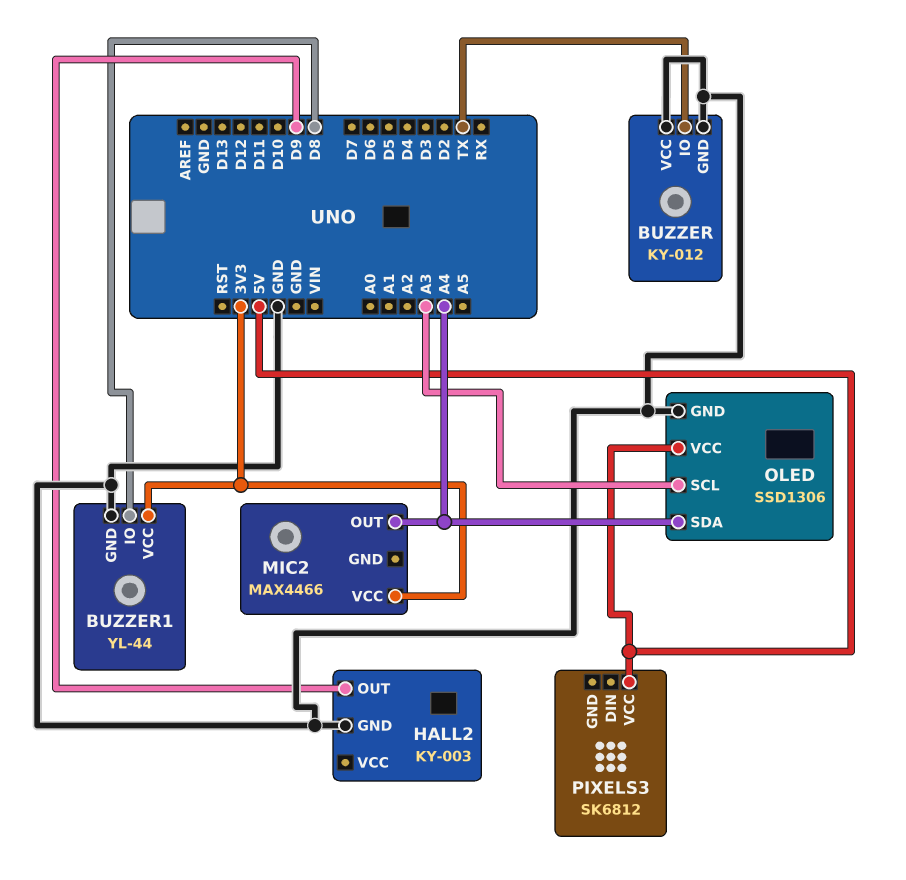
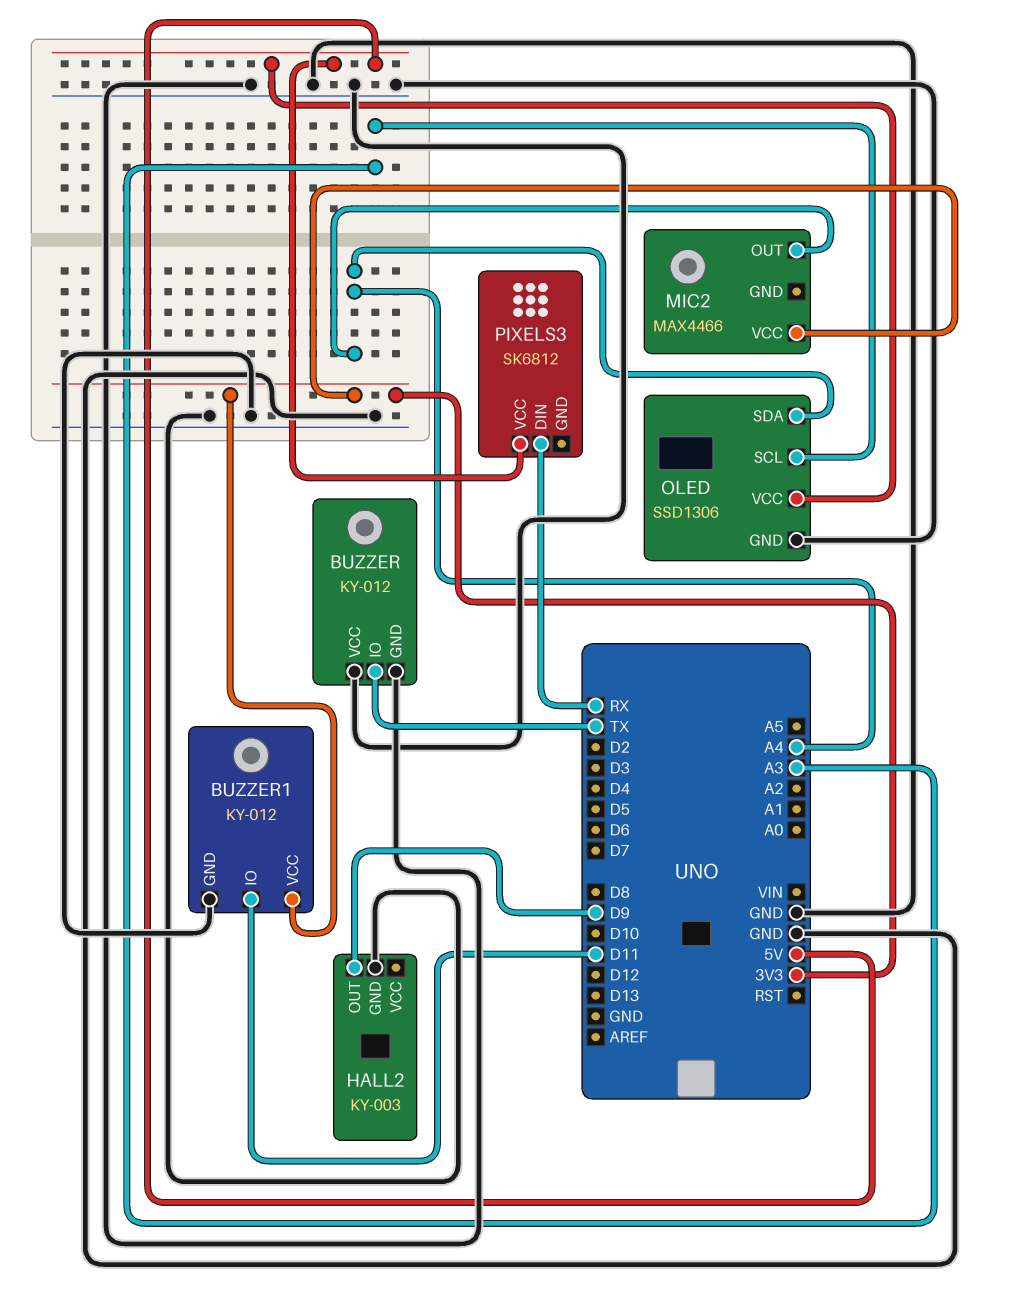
BUZZER1: YL-44 -> KY-012
BUZZER1 pin IO: D8 -> D11
PIXELS3 pin DIN: none -> RX

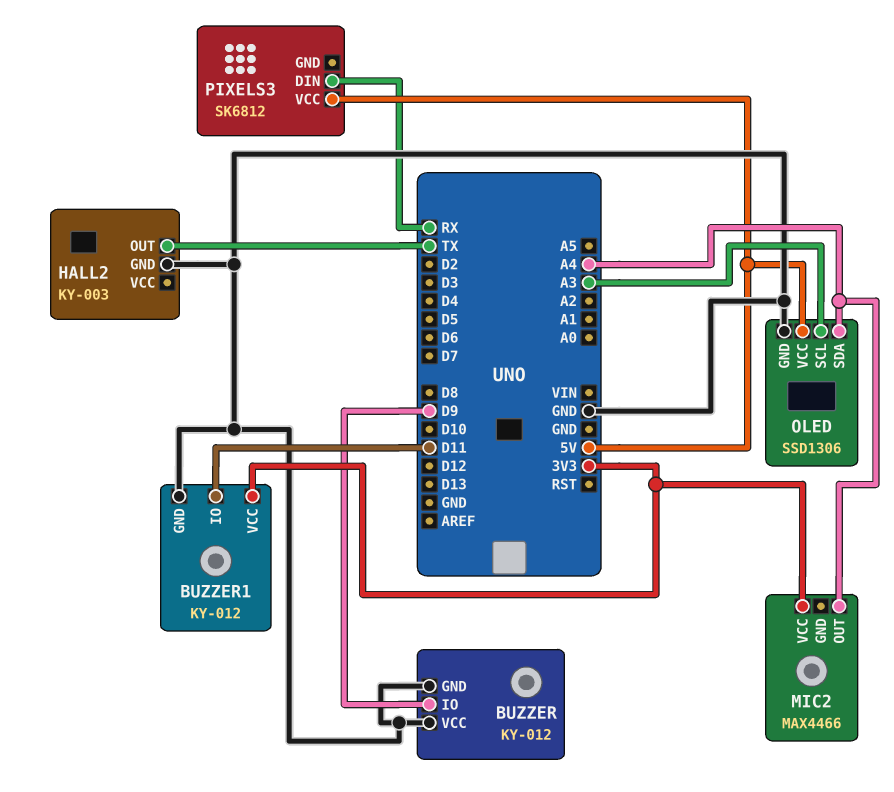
BUZZER pin IO: TX -> D9
HALL2 pin OUT: D9 -> TX

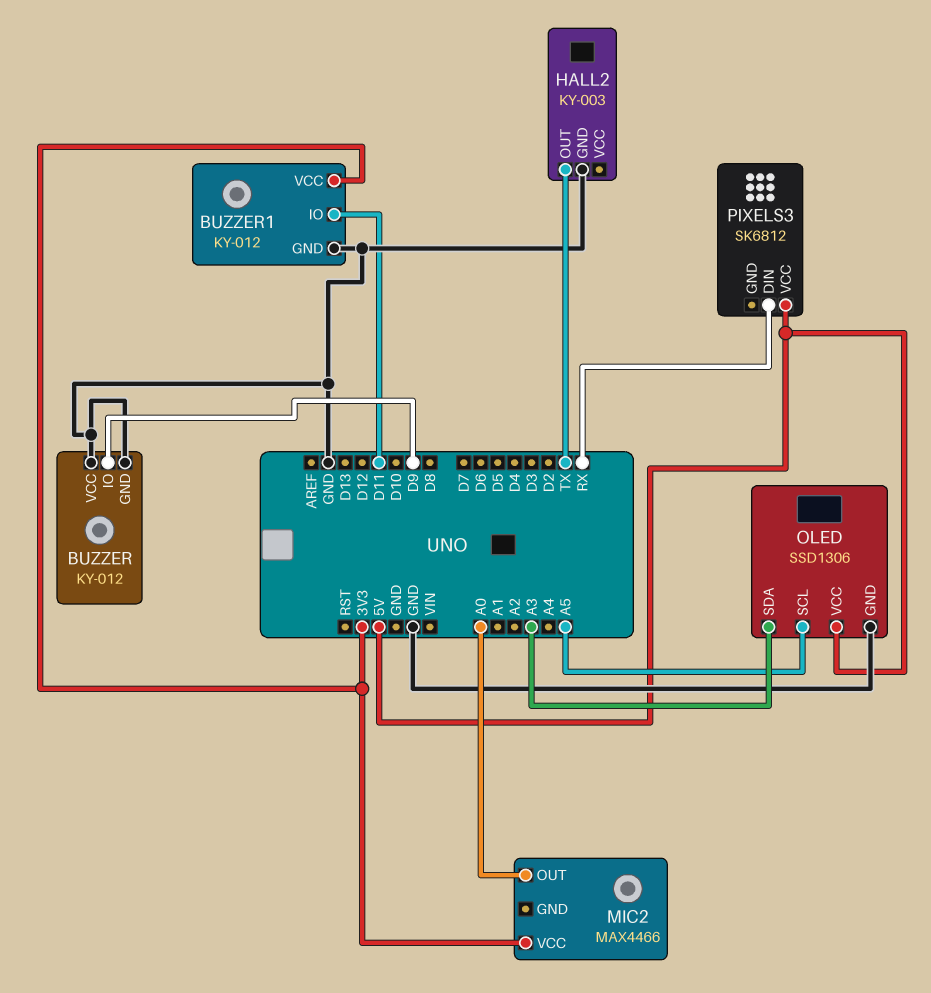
MIC2 pin OUT: A4 -> A0
OLED pin SCL: A3 -> A5
OLED pin SDA: A4 -> A3

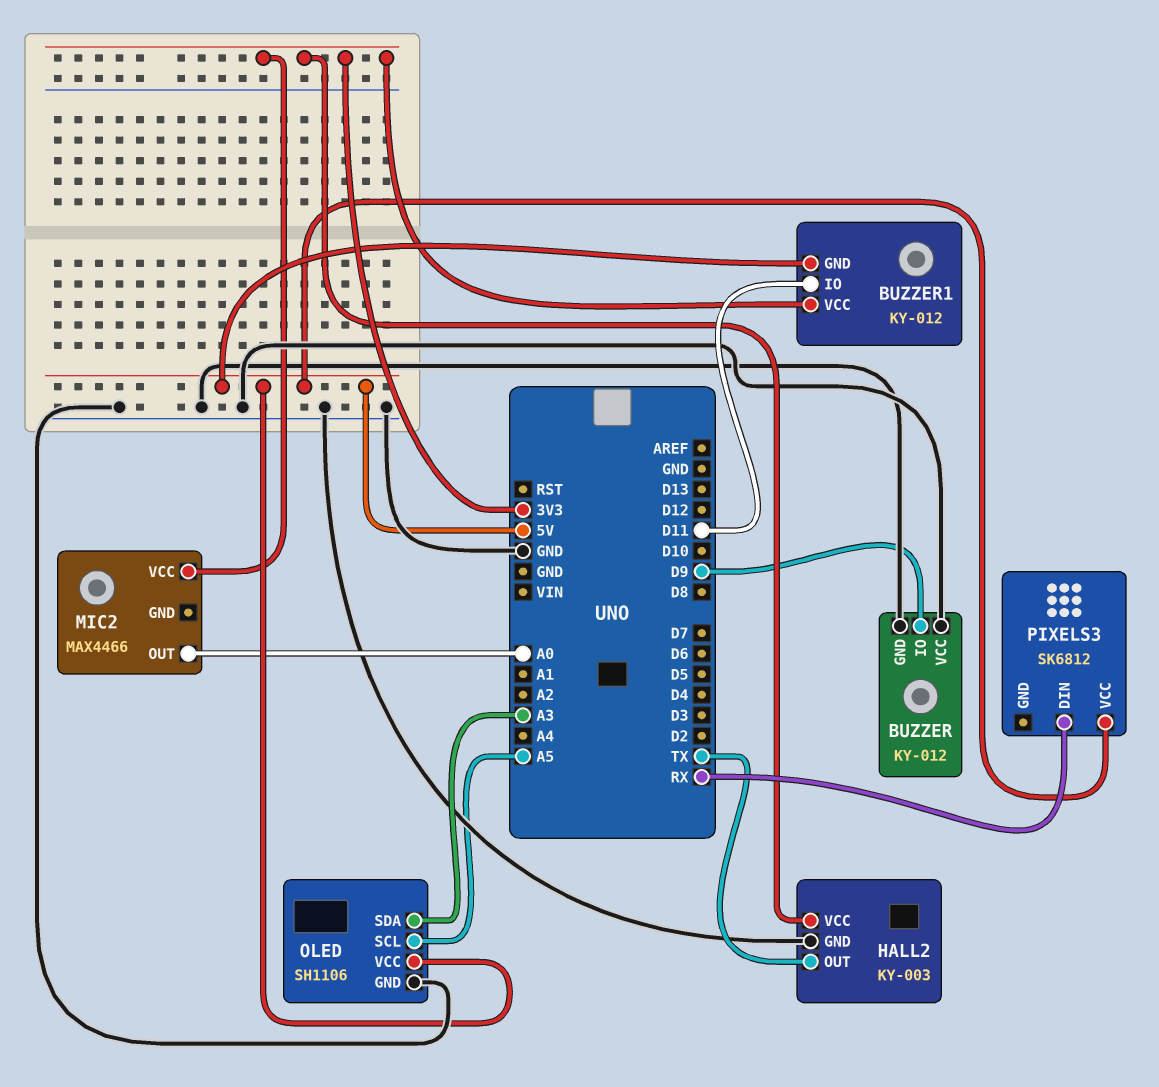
BUZZER1 pin GND: GND -> 5V
HALL2 pin VCC: none -> 3V3
OLED: SSD1306 -> SH1106

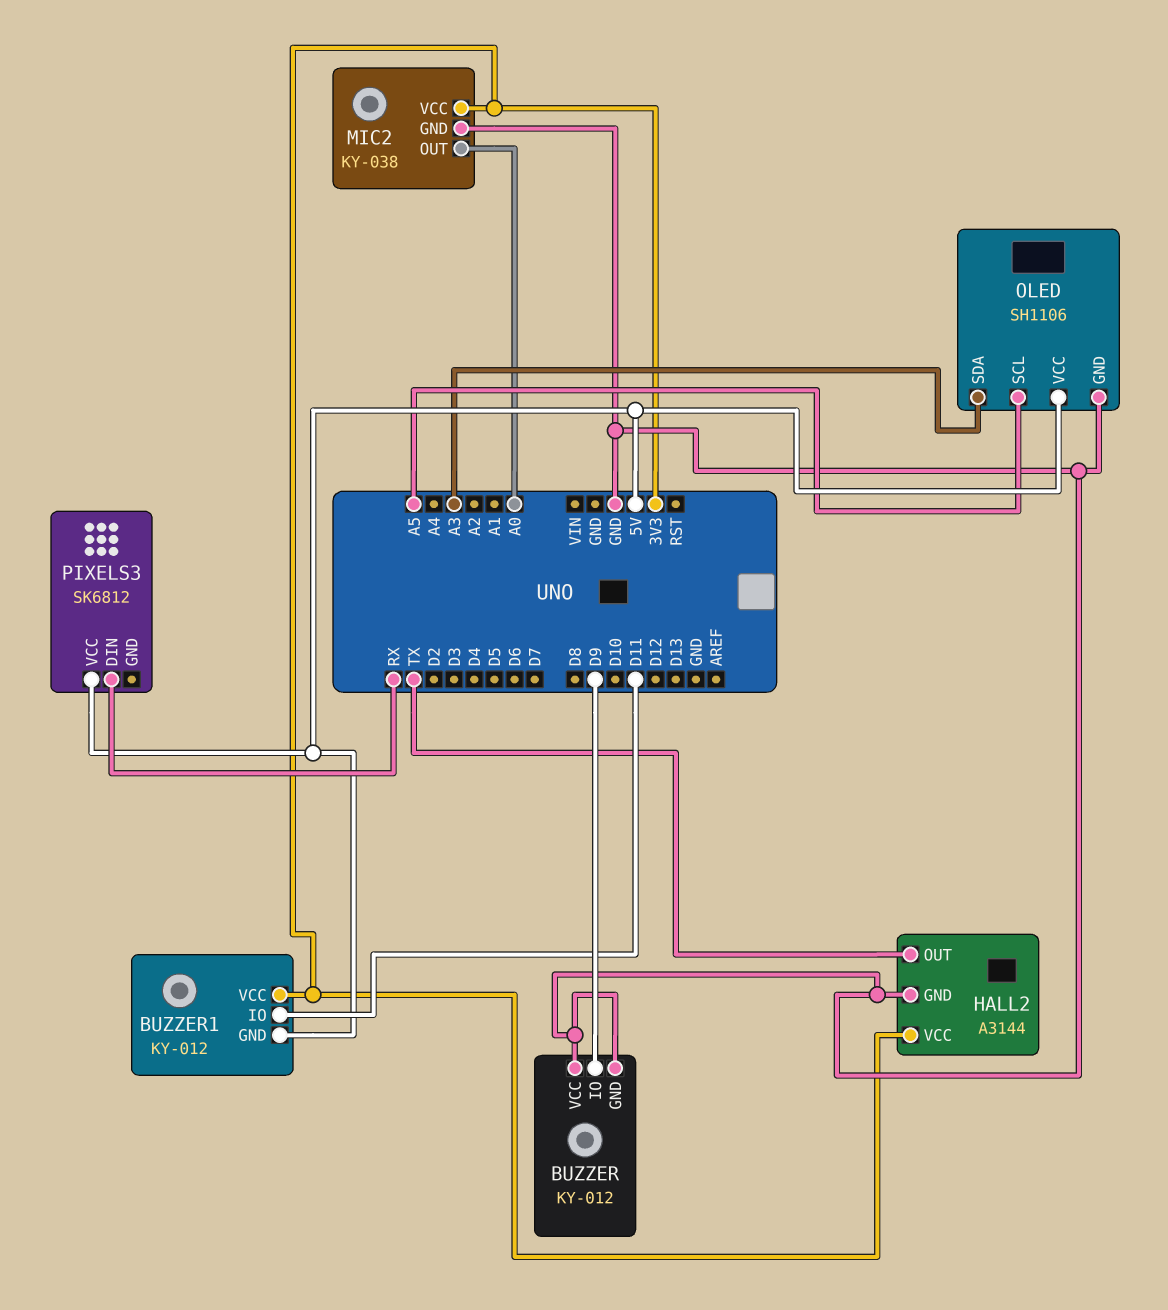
HALL2: KY-003 -> A3144
MIC2: MAX4466 -> KY-038
MIC2 pin GND: none -> GND

